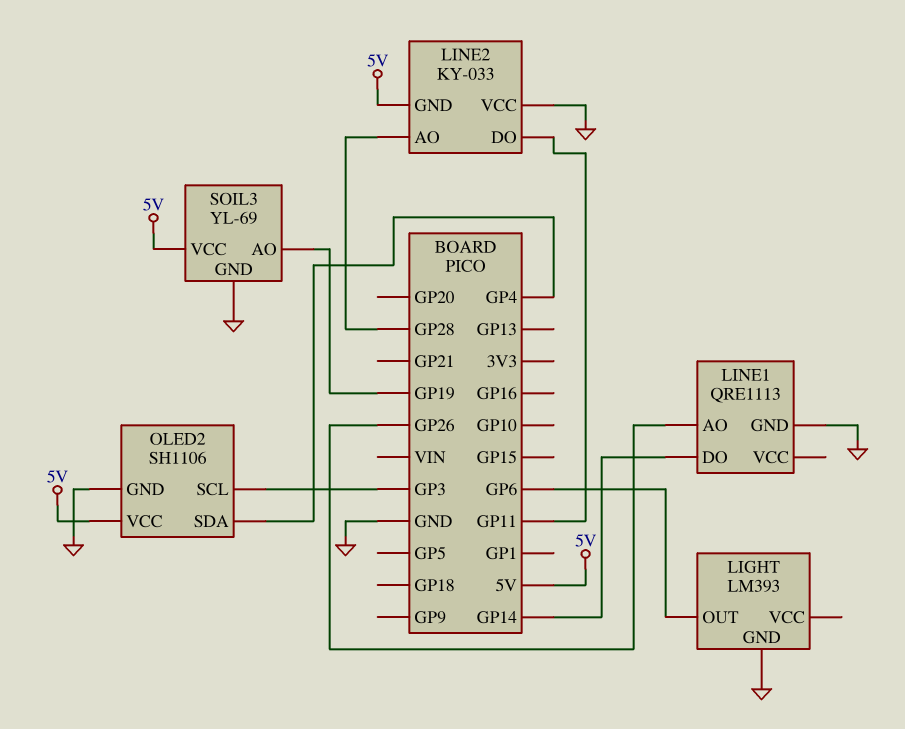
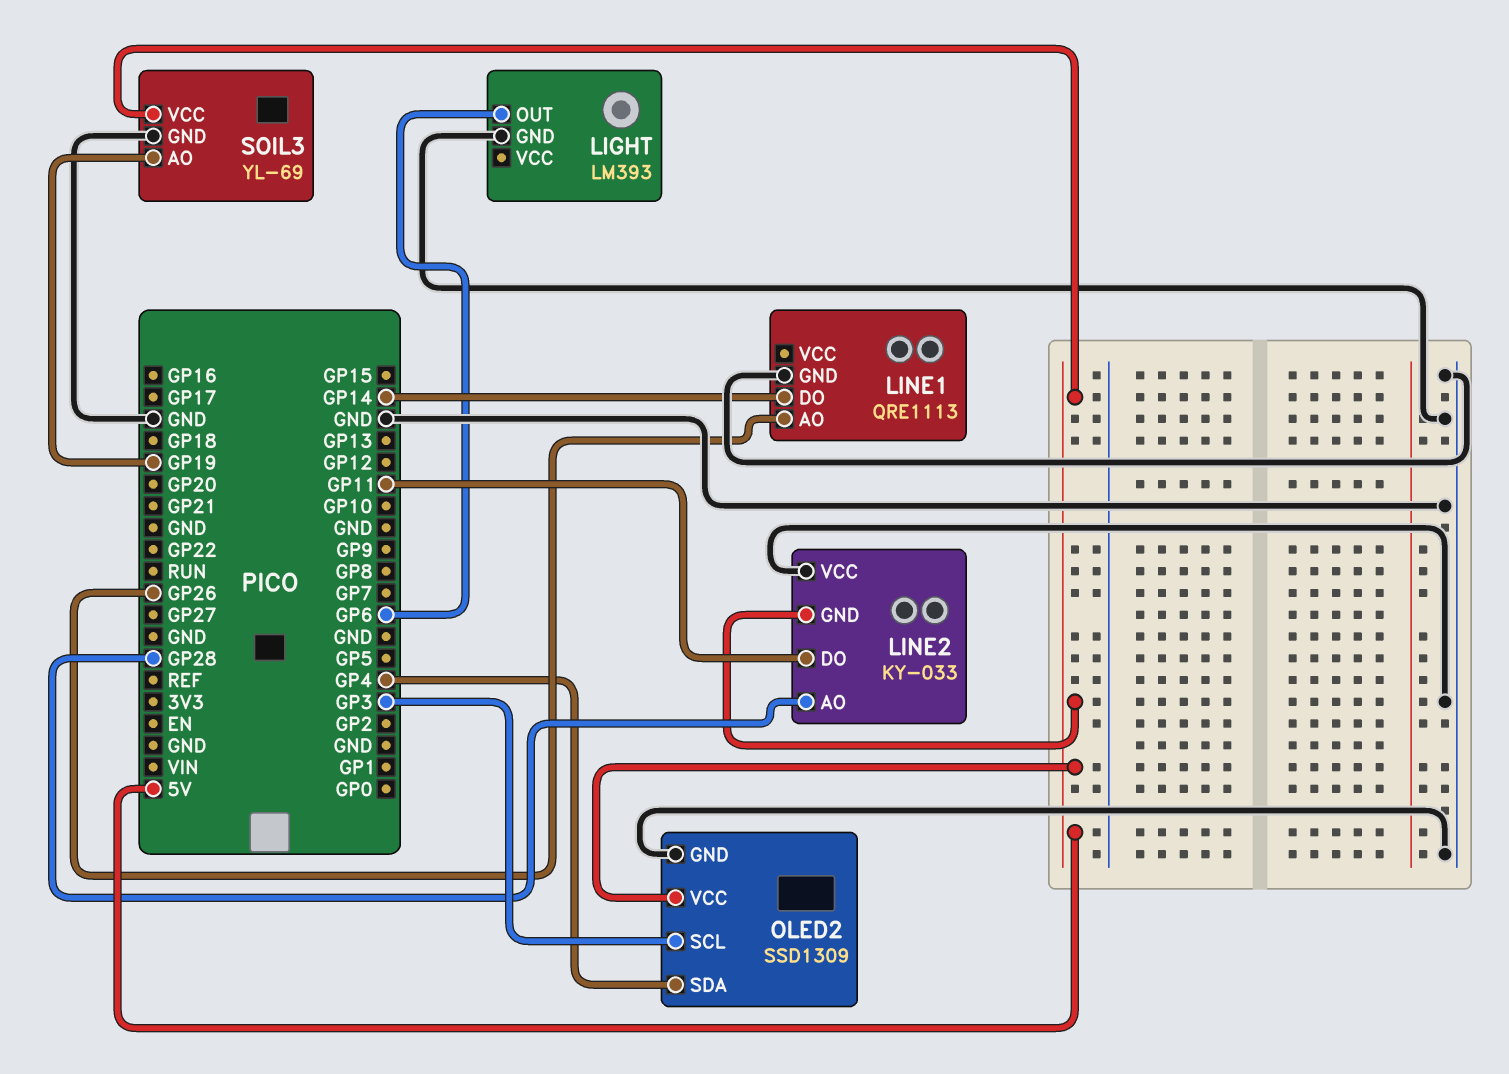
OLED2: SH1106 -> SSD1309

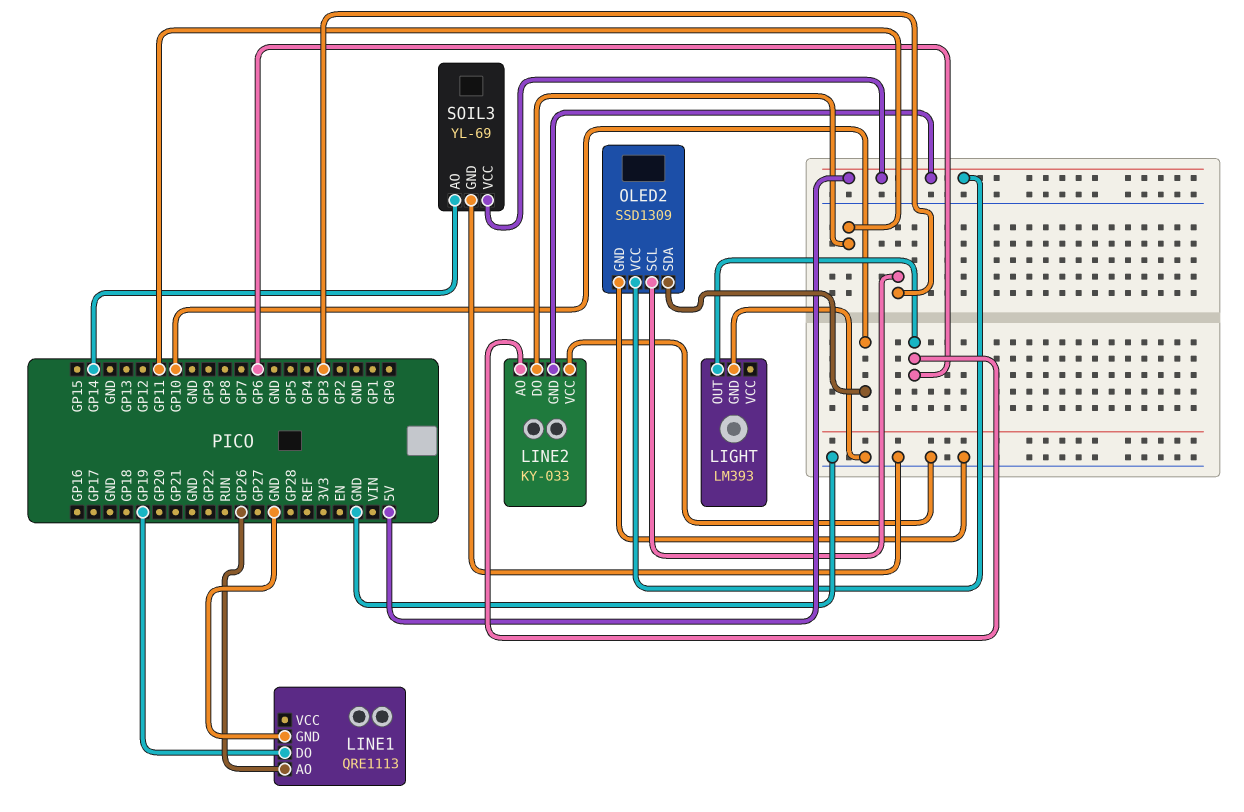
LINE1 pin DO: GP14 -> GP19
LINE2 pin AO: GP28 -> GP6
OLED2 pin SDA: GP4 -> GP10
SOIL3 pin AO: GP19 -> GP14

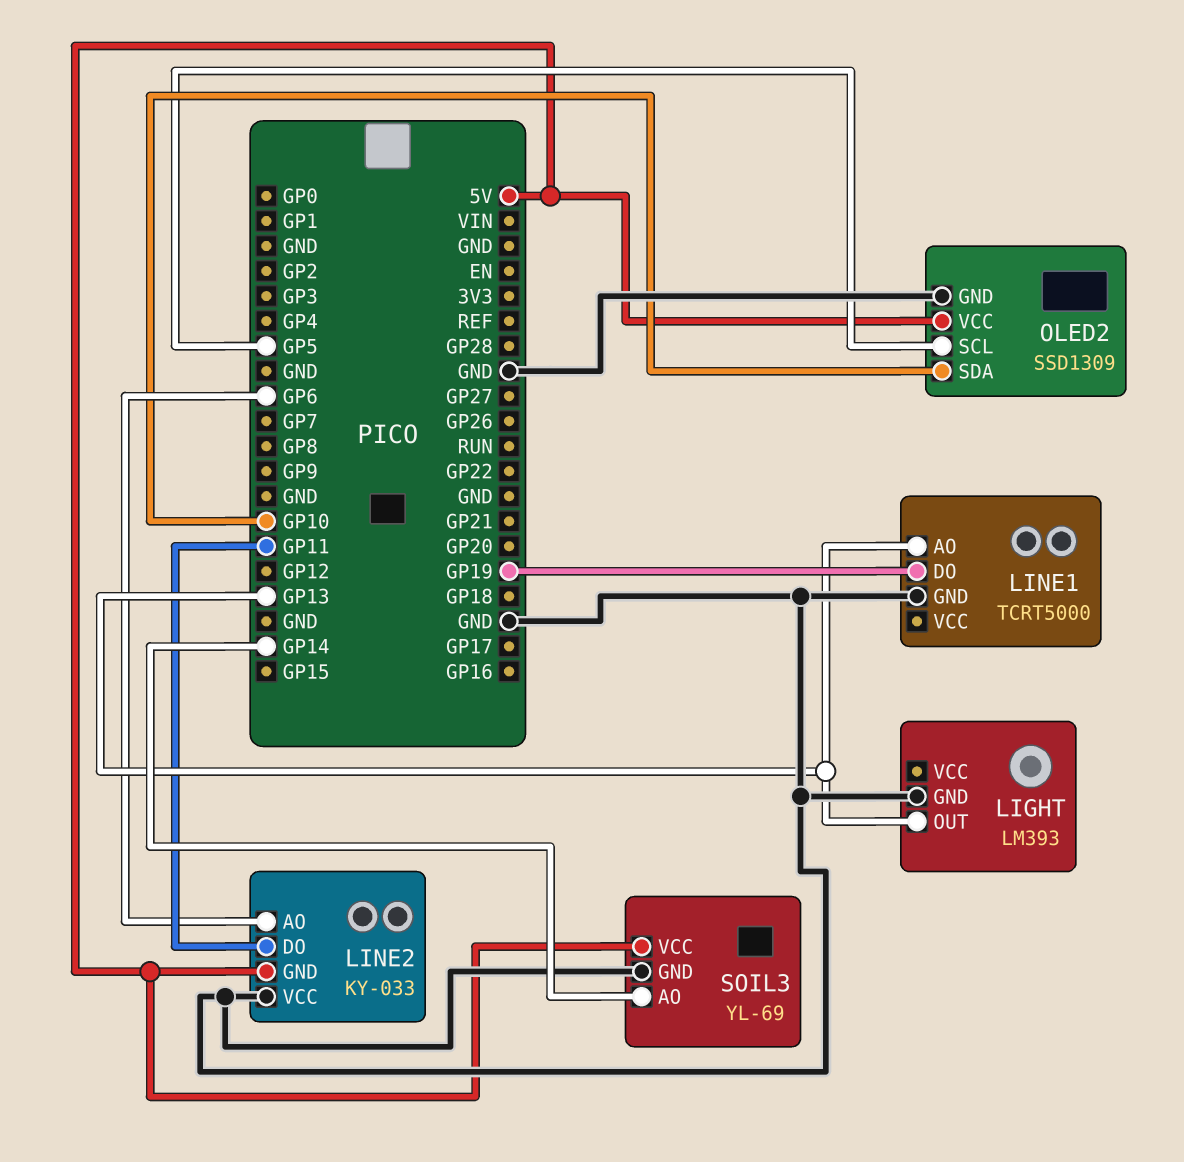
LIGHT pin OUT: GP6 -> GP13
LINE1: QRE1113 -> TCRT5000
LINE1 pin AO: GP26 -> GP13
OLED2 pin SCL: GP3 -> GP5

